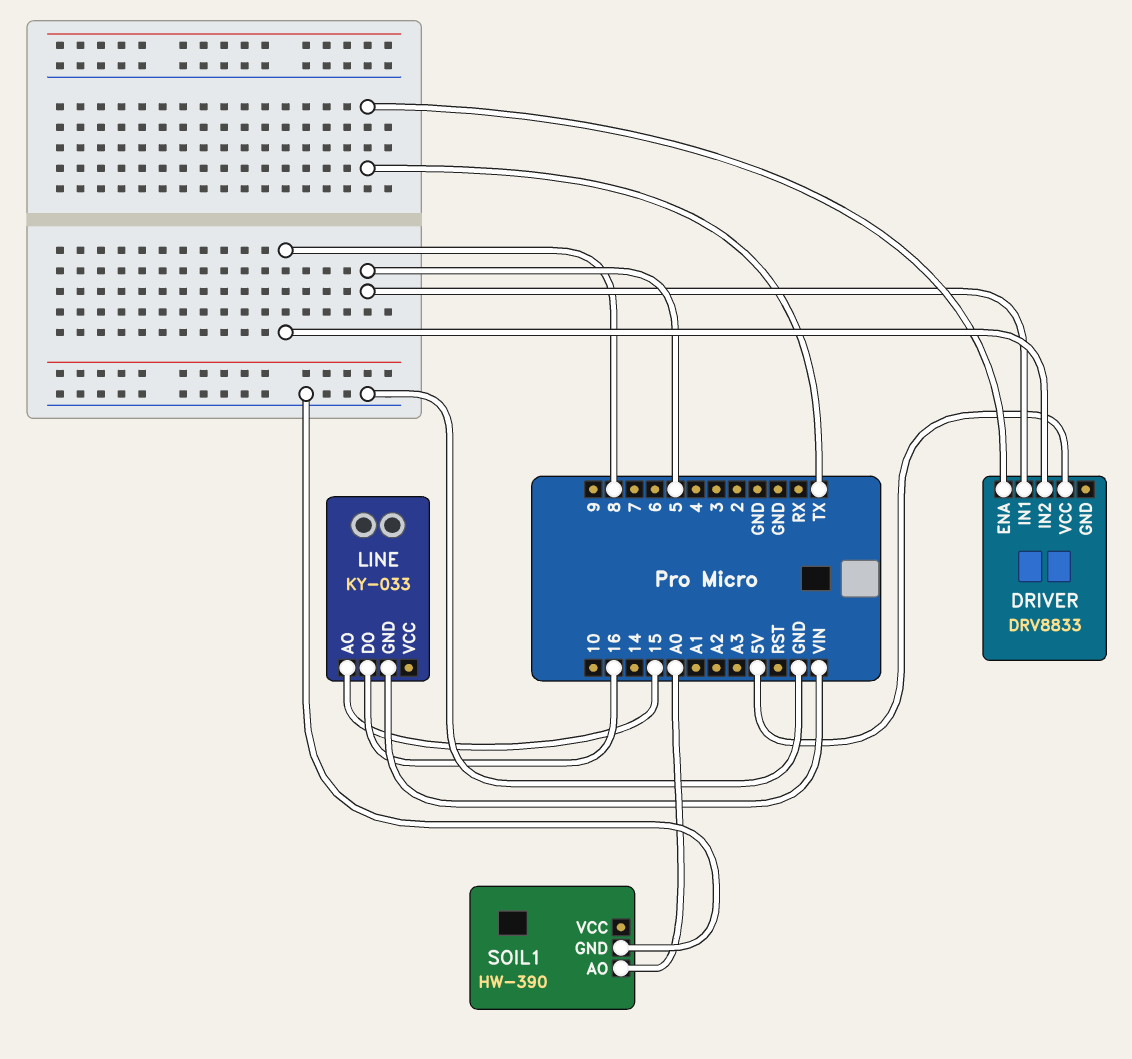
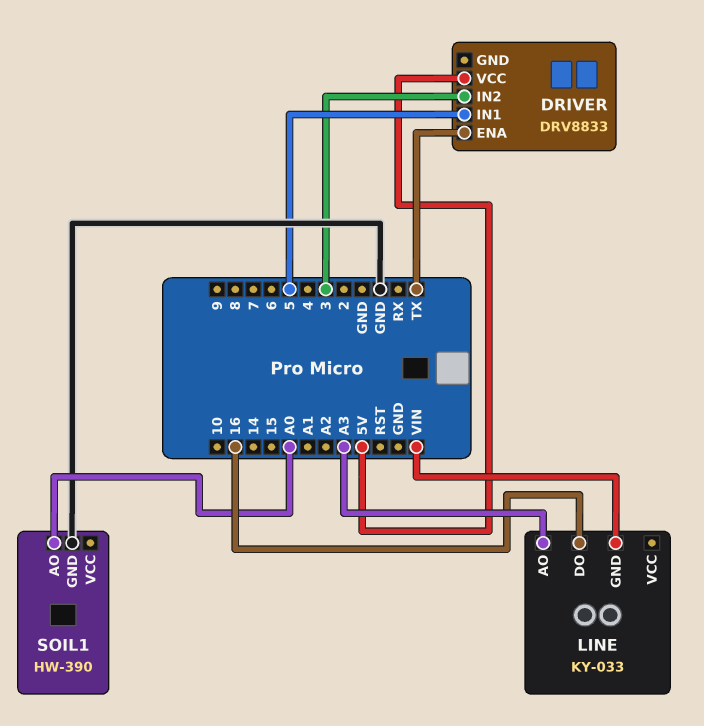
DRIVER pin IN2: 8 -> 3
LINE pin AO: 15 -> A3

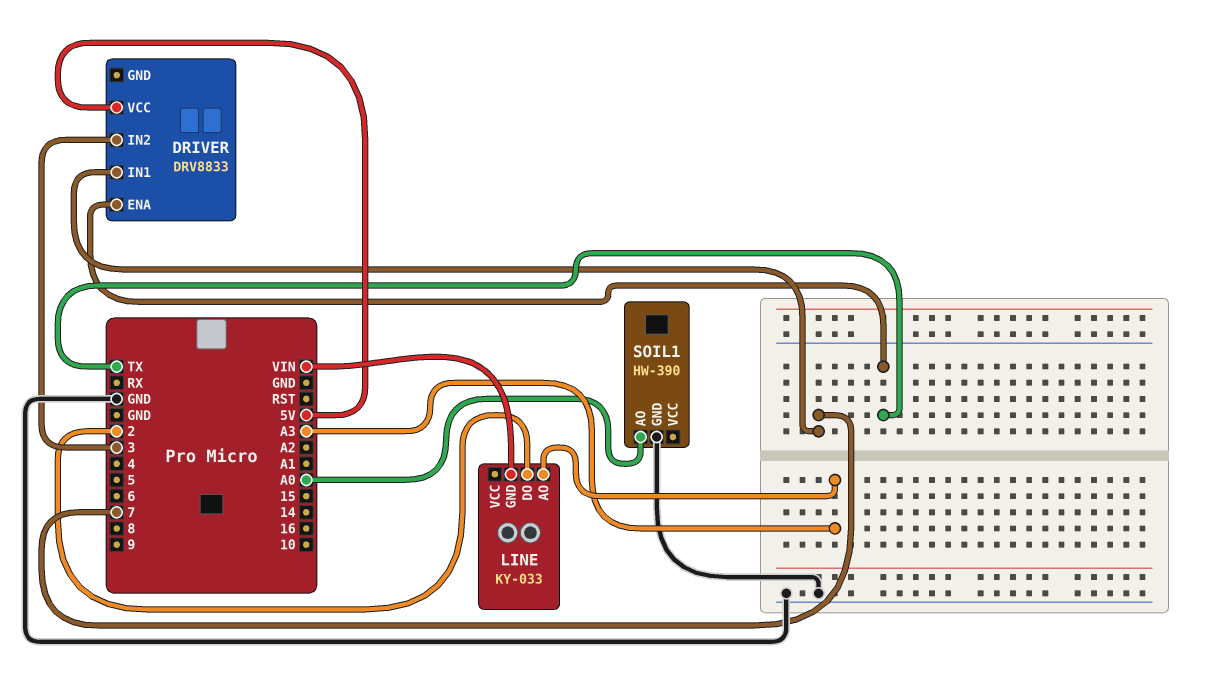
DRIVER pin IN1: 5 -> 7
LINE pin DO: 16 -> 2

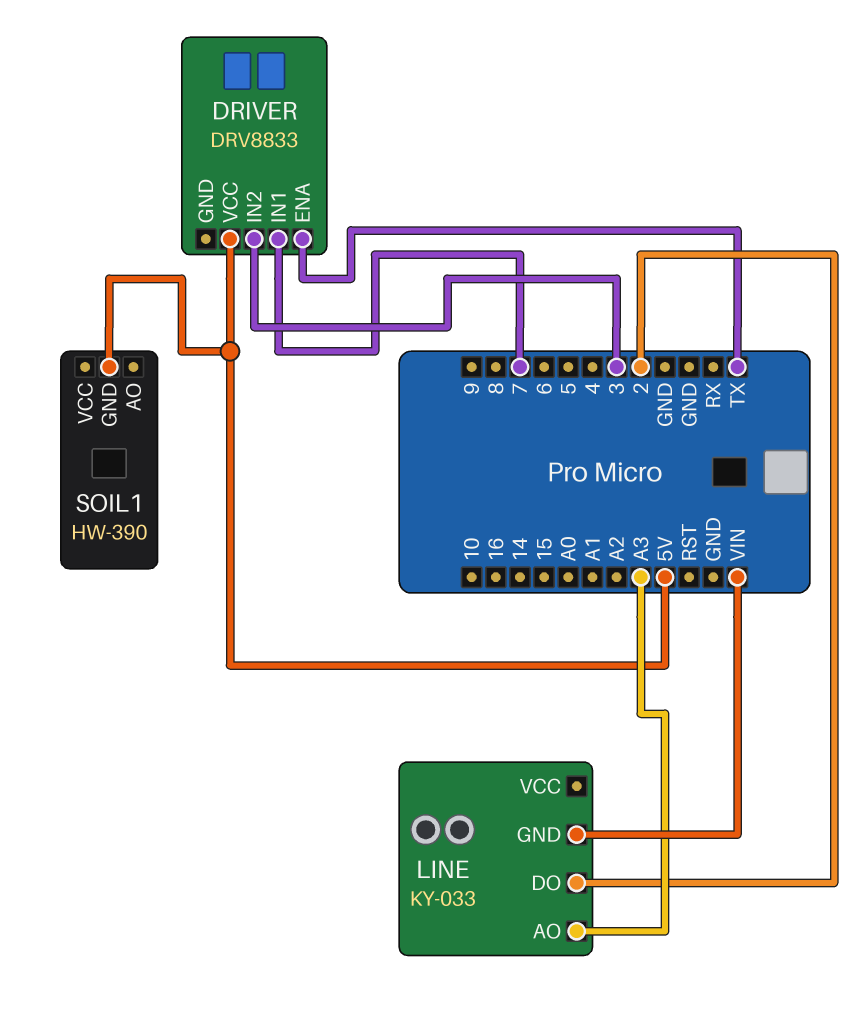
SOIL1 pin AO: A0 -> none
SOIL1 pin GND: GND -> 5V

